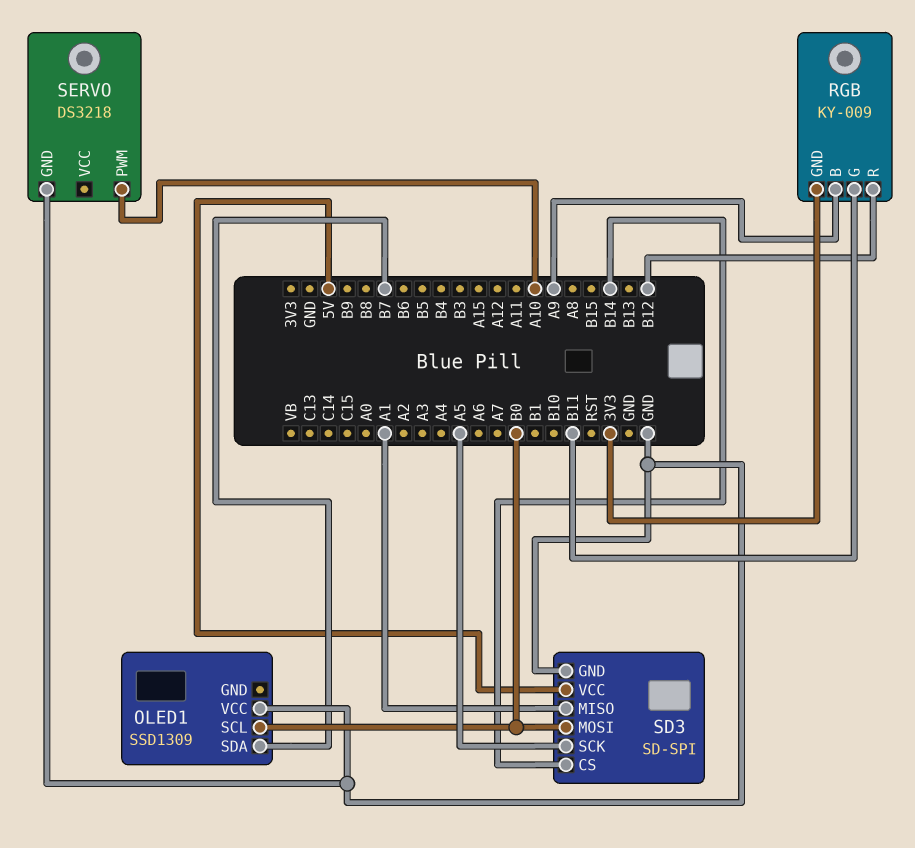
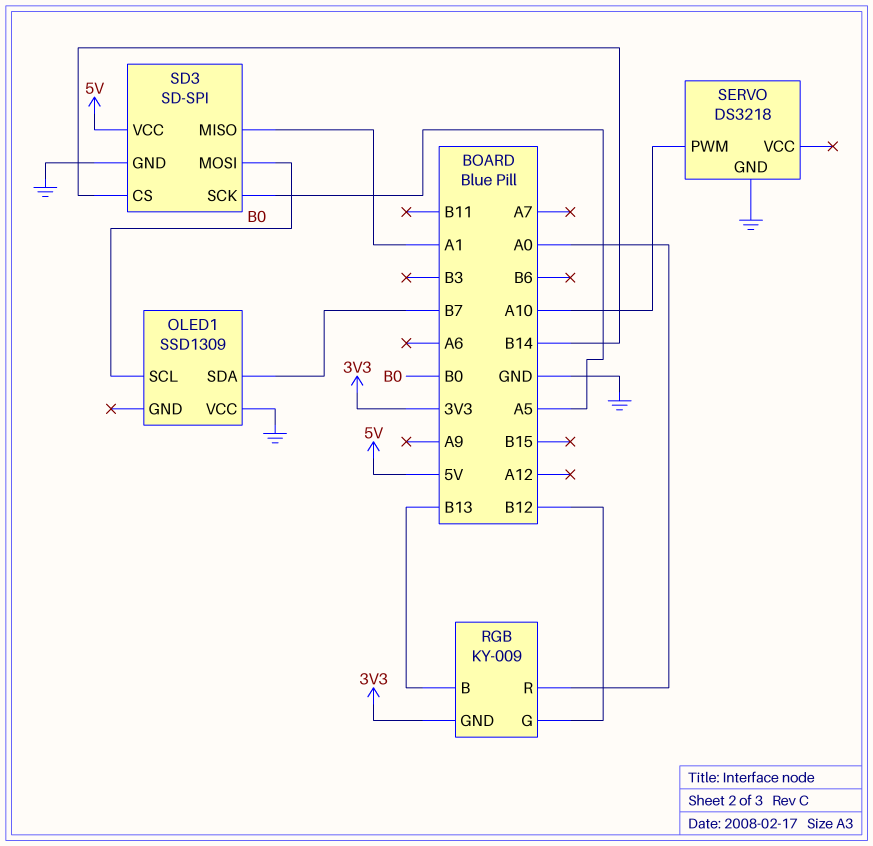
RGB pin B: A9 -> B13
RGB pin G: B11 -> B12
RGB pin R: B12 -> A0

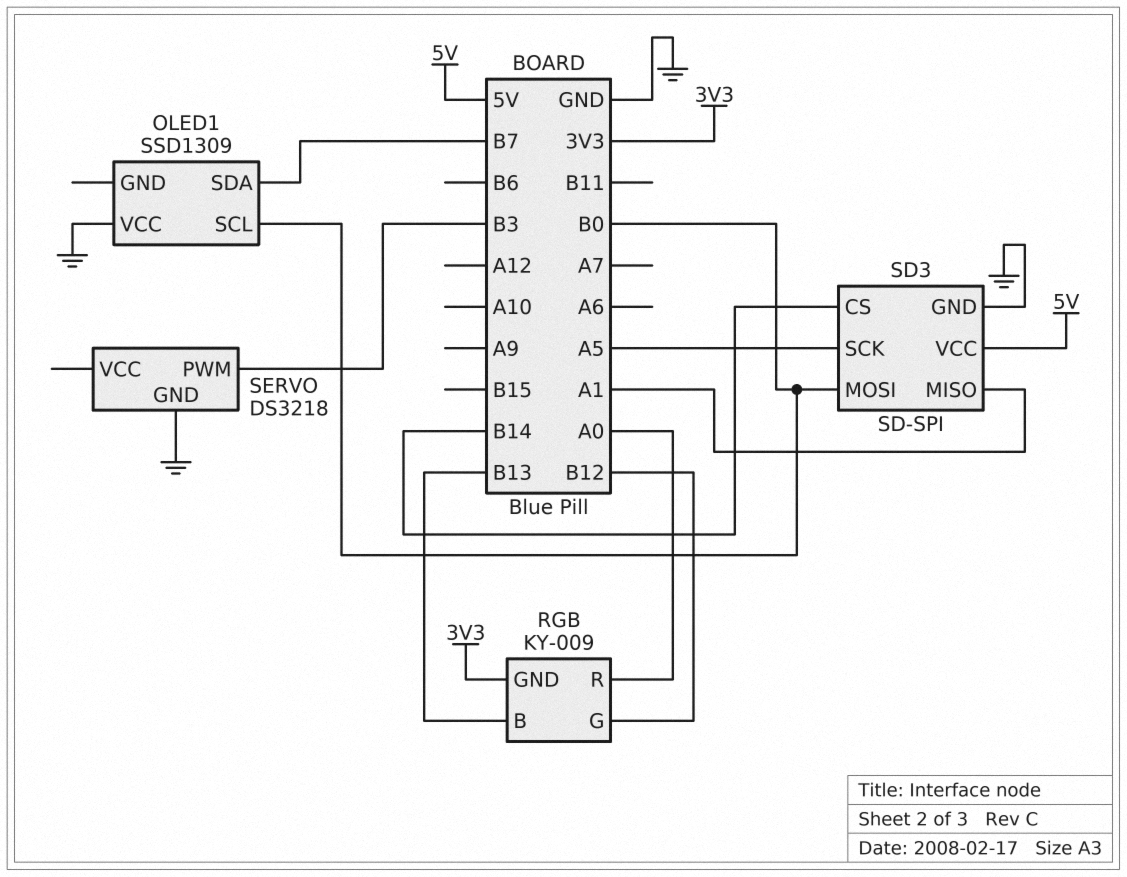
SERVO pin PWM: A10 -> B3

